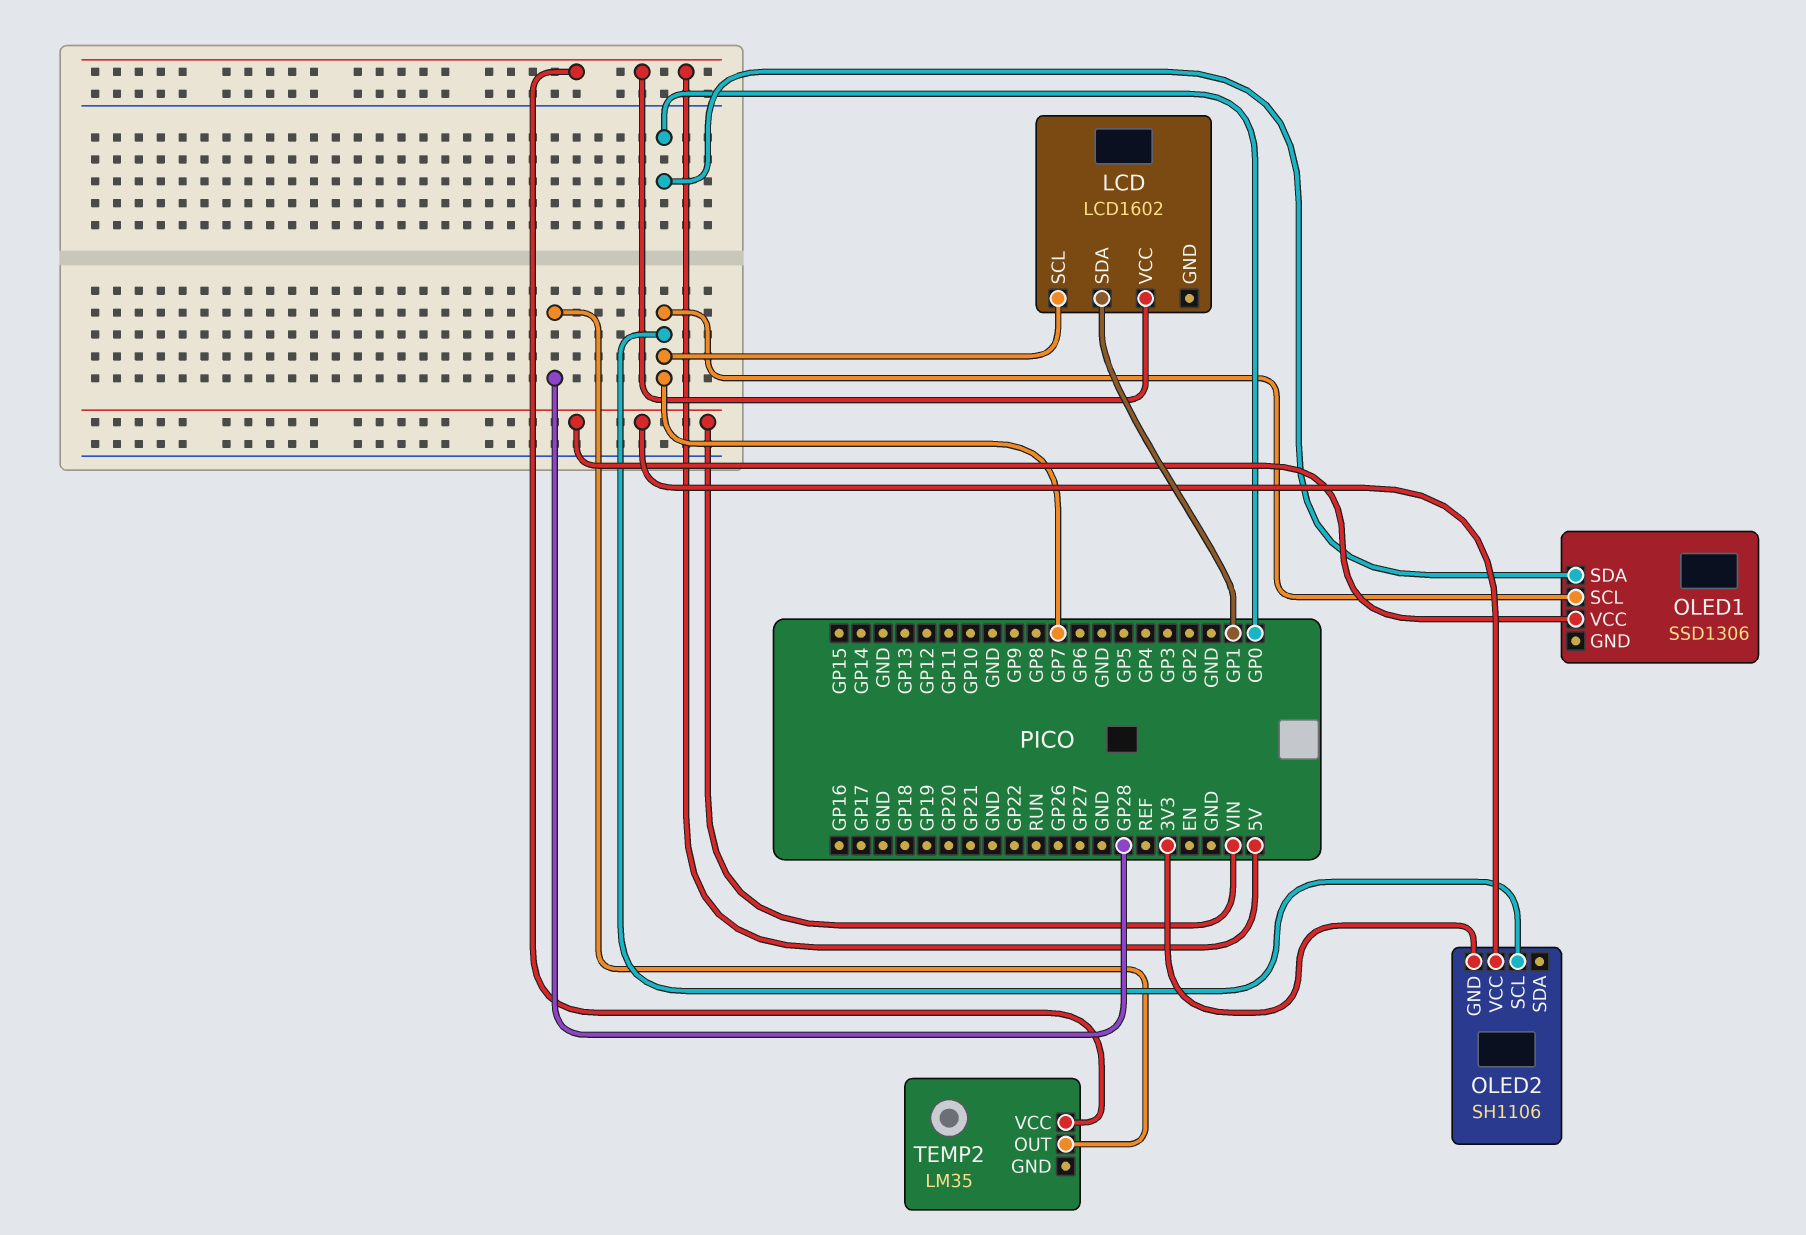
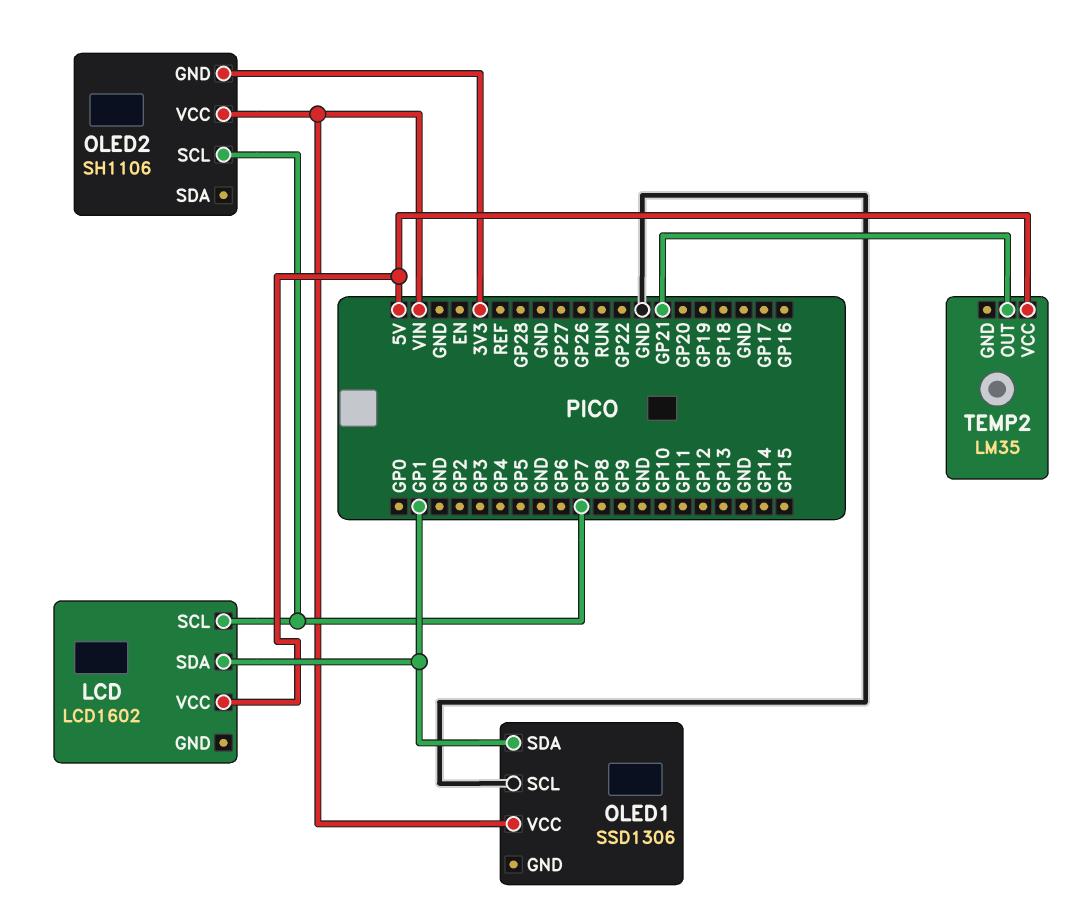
OLED1 pin SCL: GP7 -> GND
OLED1 pin SDA: GP0 -> GP1
TEMP2 pin OUT: GP28 -> GP21

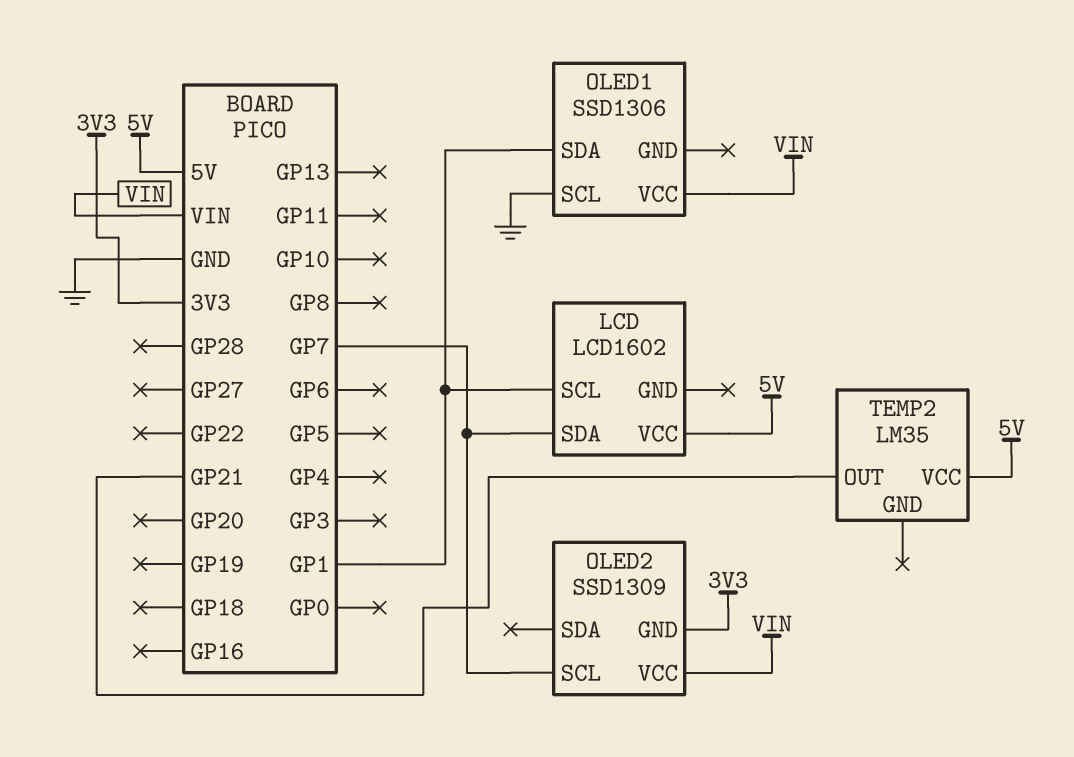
LCD pin SCL: GP7 -> GP1
LCD pin SDA: GP1 -> GP7
OLED2: SH1106 -> SSD1309

